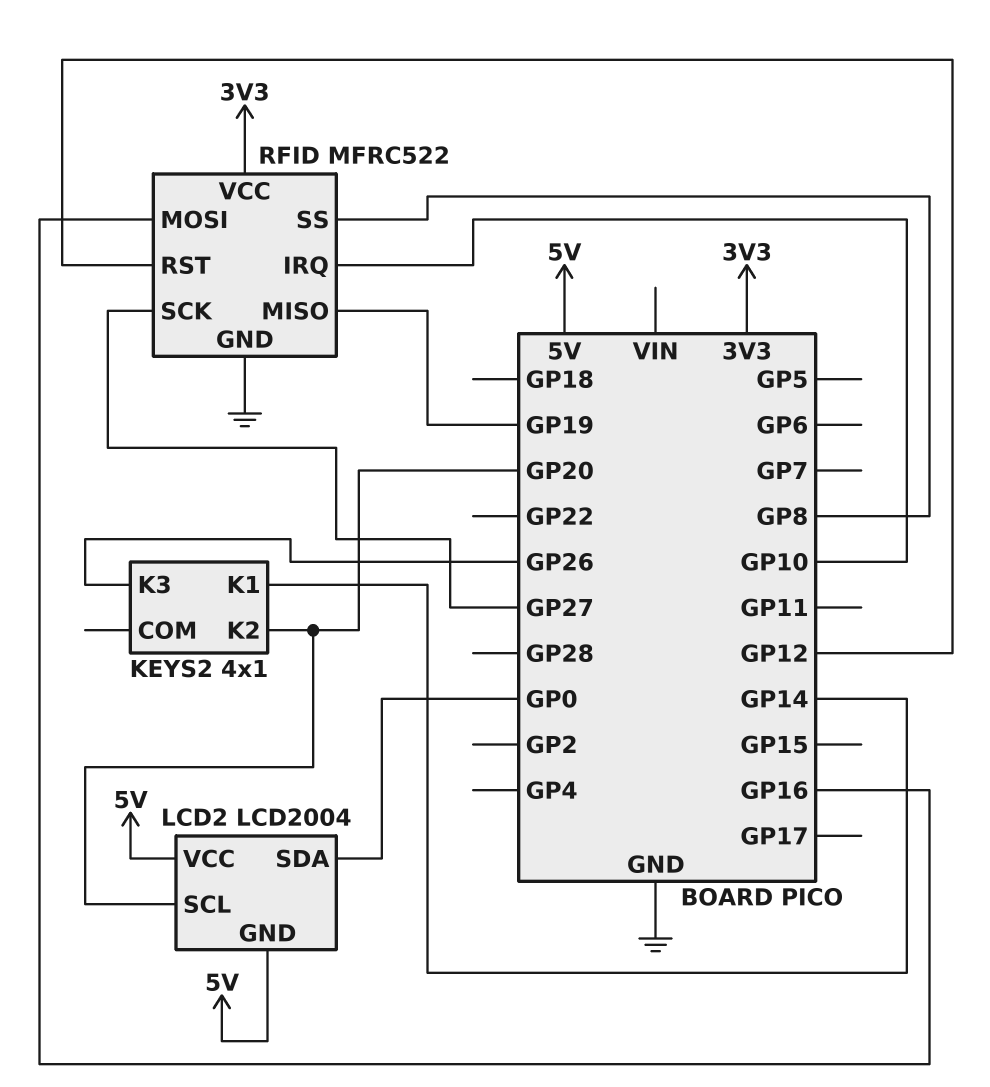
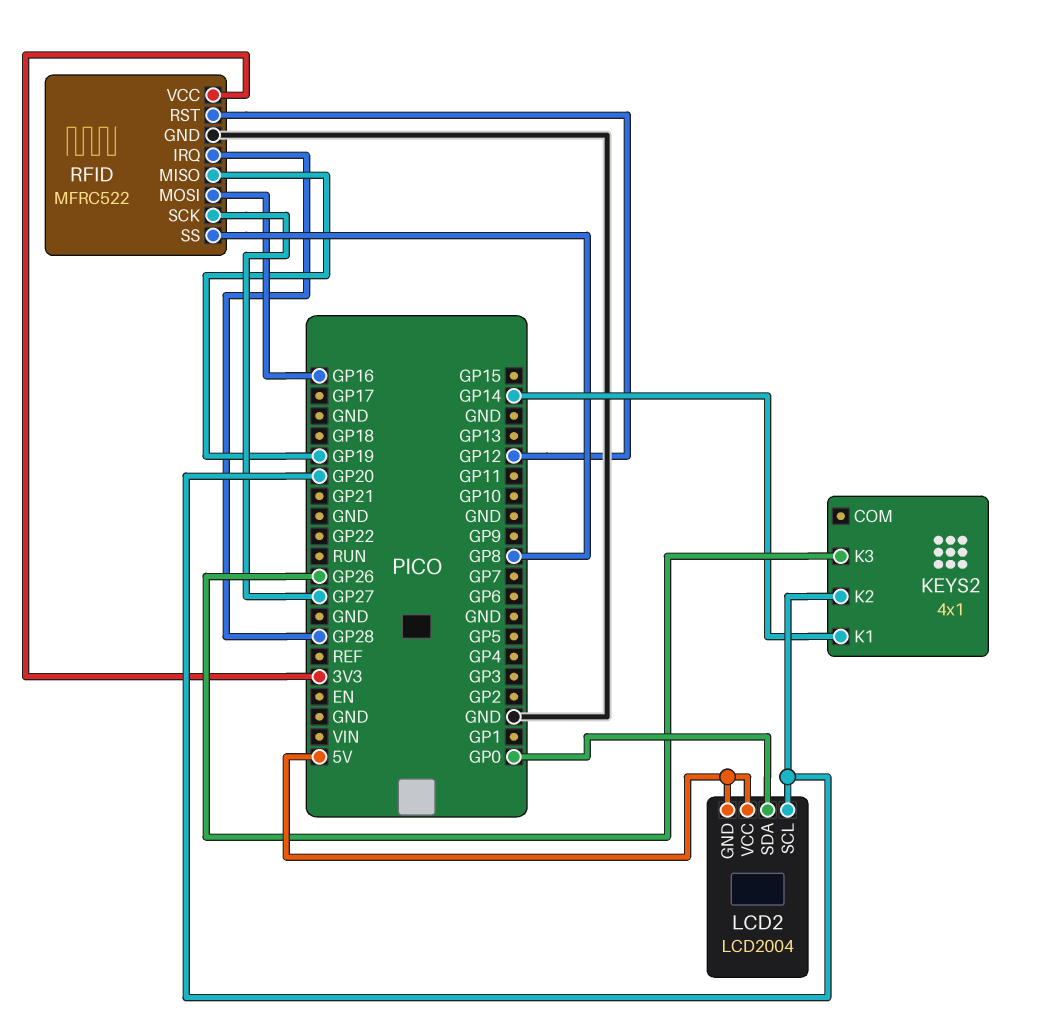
RFID pin IRQ: GP10 -> GP28

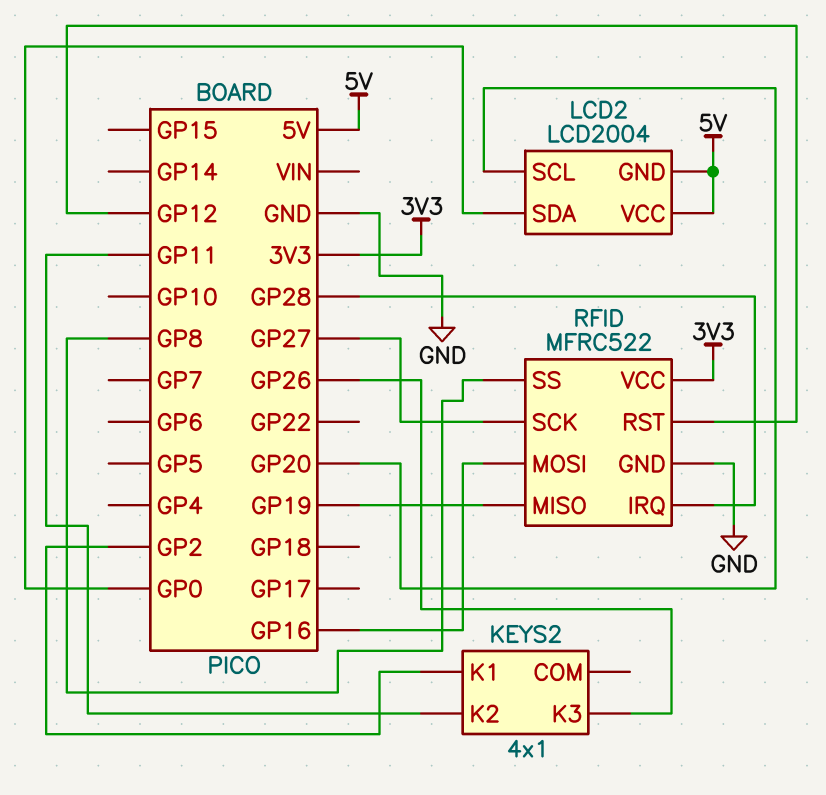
KEYS2 pin K1: GP14 -> GP2
KEYS2 pin K2: GP20 -> GP11

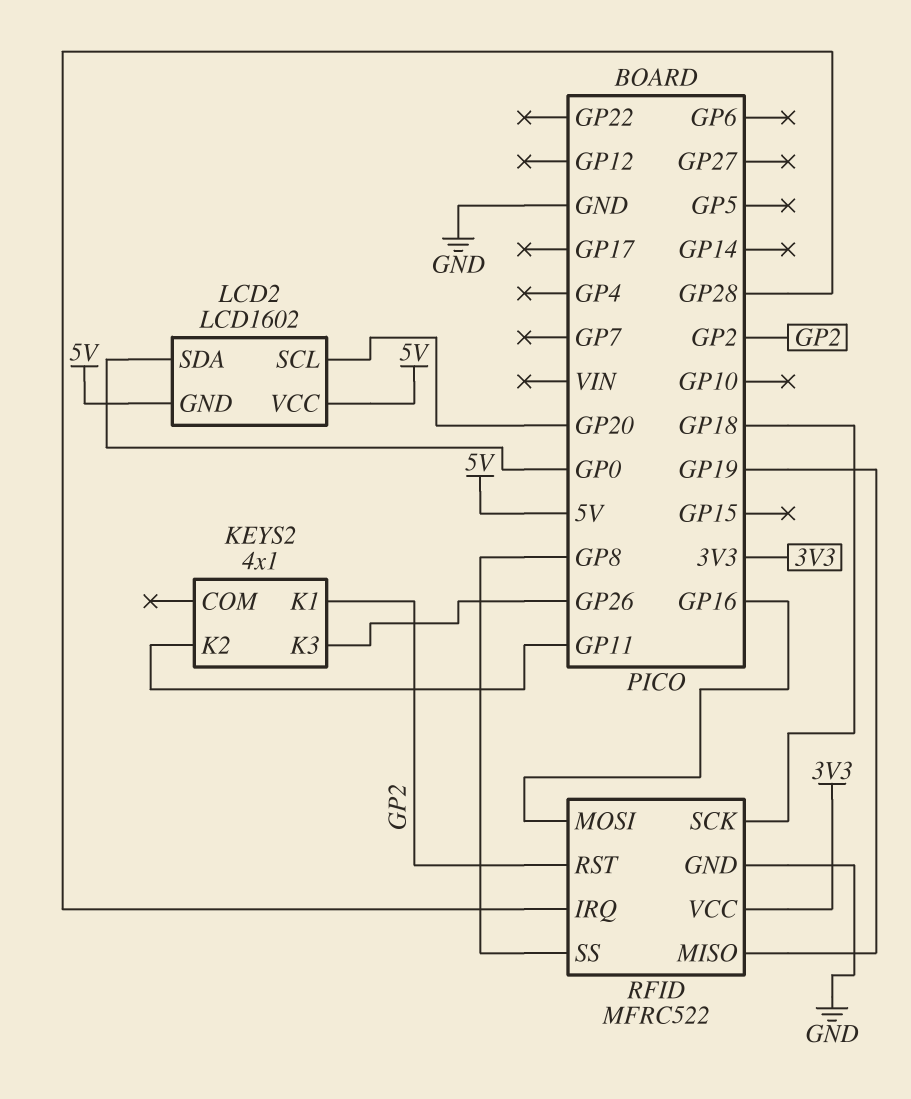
LCD2: LCD2004 -> LCD1602
RFID pin RST: GP12 -> GP2
RFID pin SCK: GP27 -> GP18

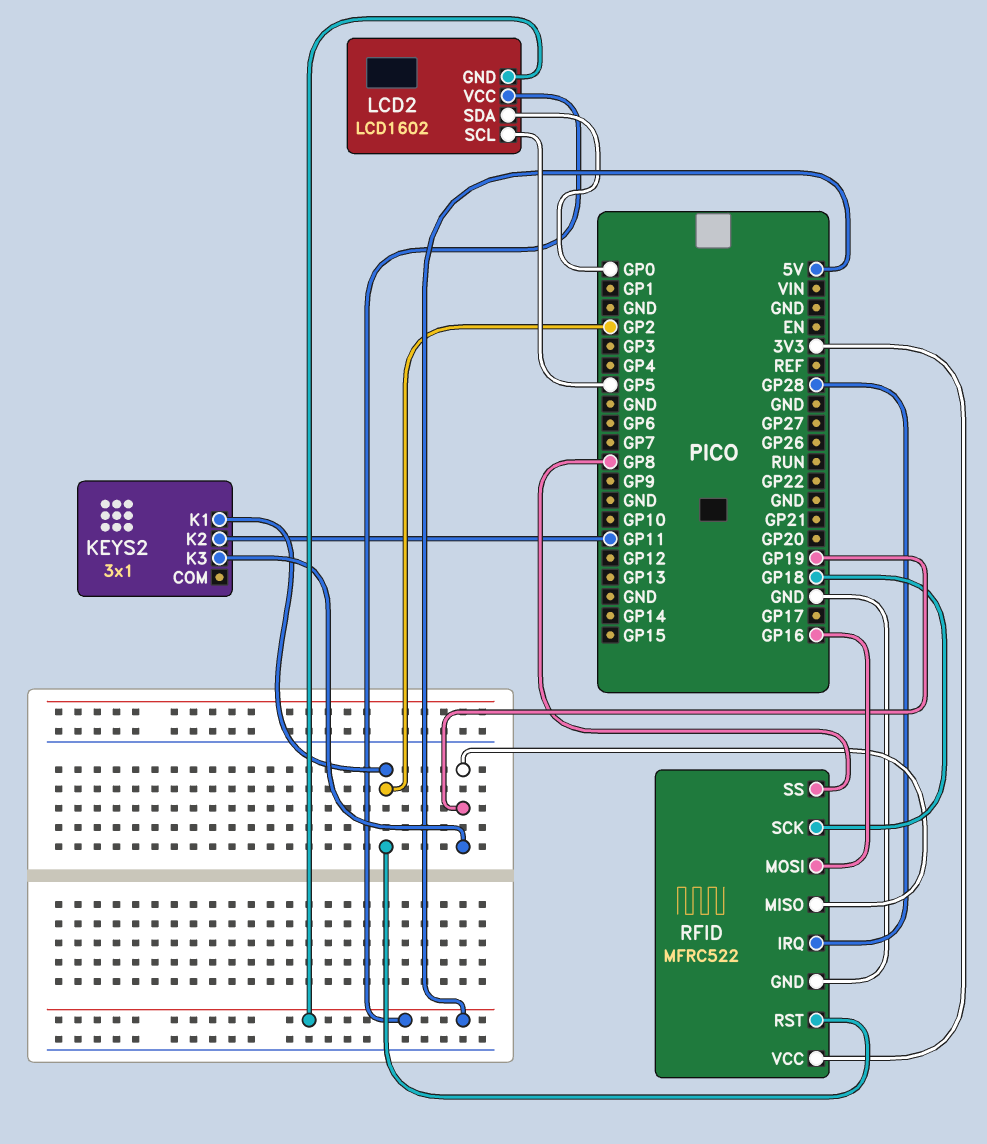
KEYS2: 4x1 -> 3x1
KEYS2 pin K3: GP26 -> GP19
LCD2 pin SCL: GP20 -> GP5

